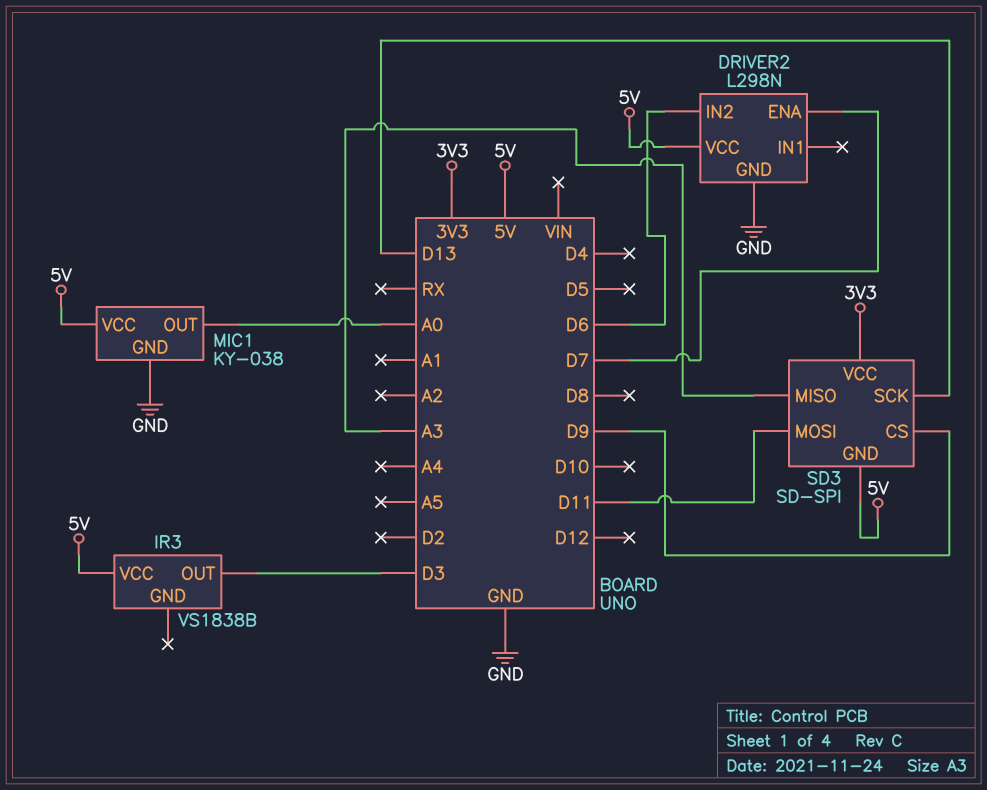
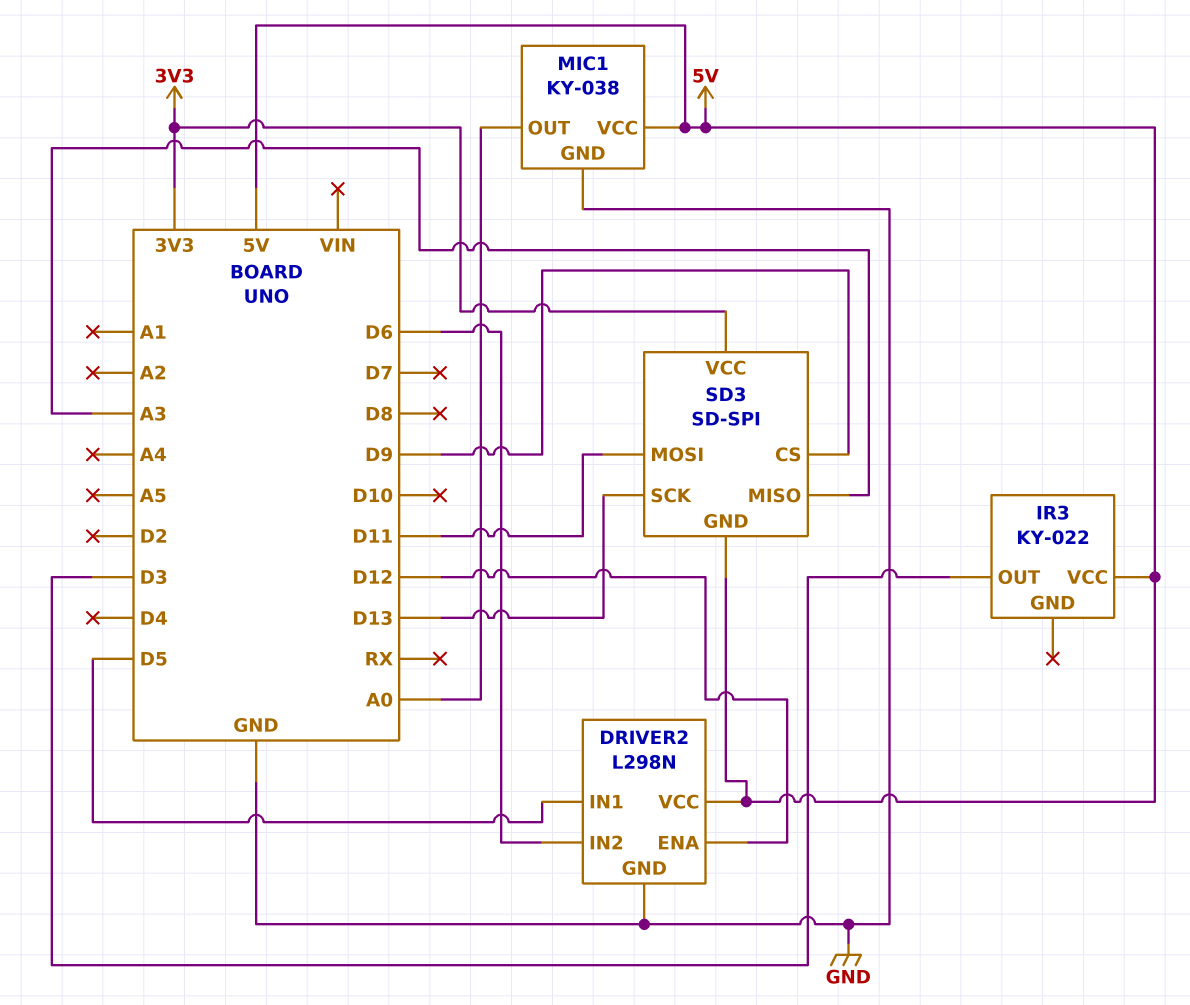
DRIVER2 pin ENA: D7 -> D12
DRIVER2 pin IN1: none -> D5
IR3: VS1838B -> KY-022

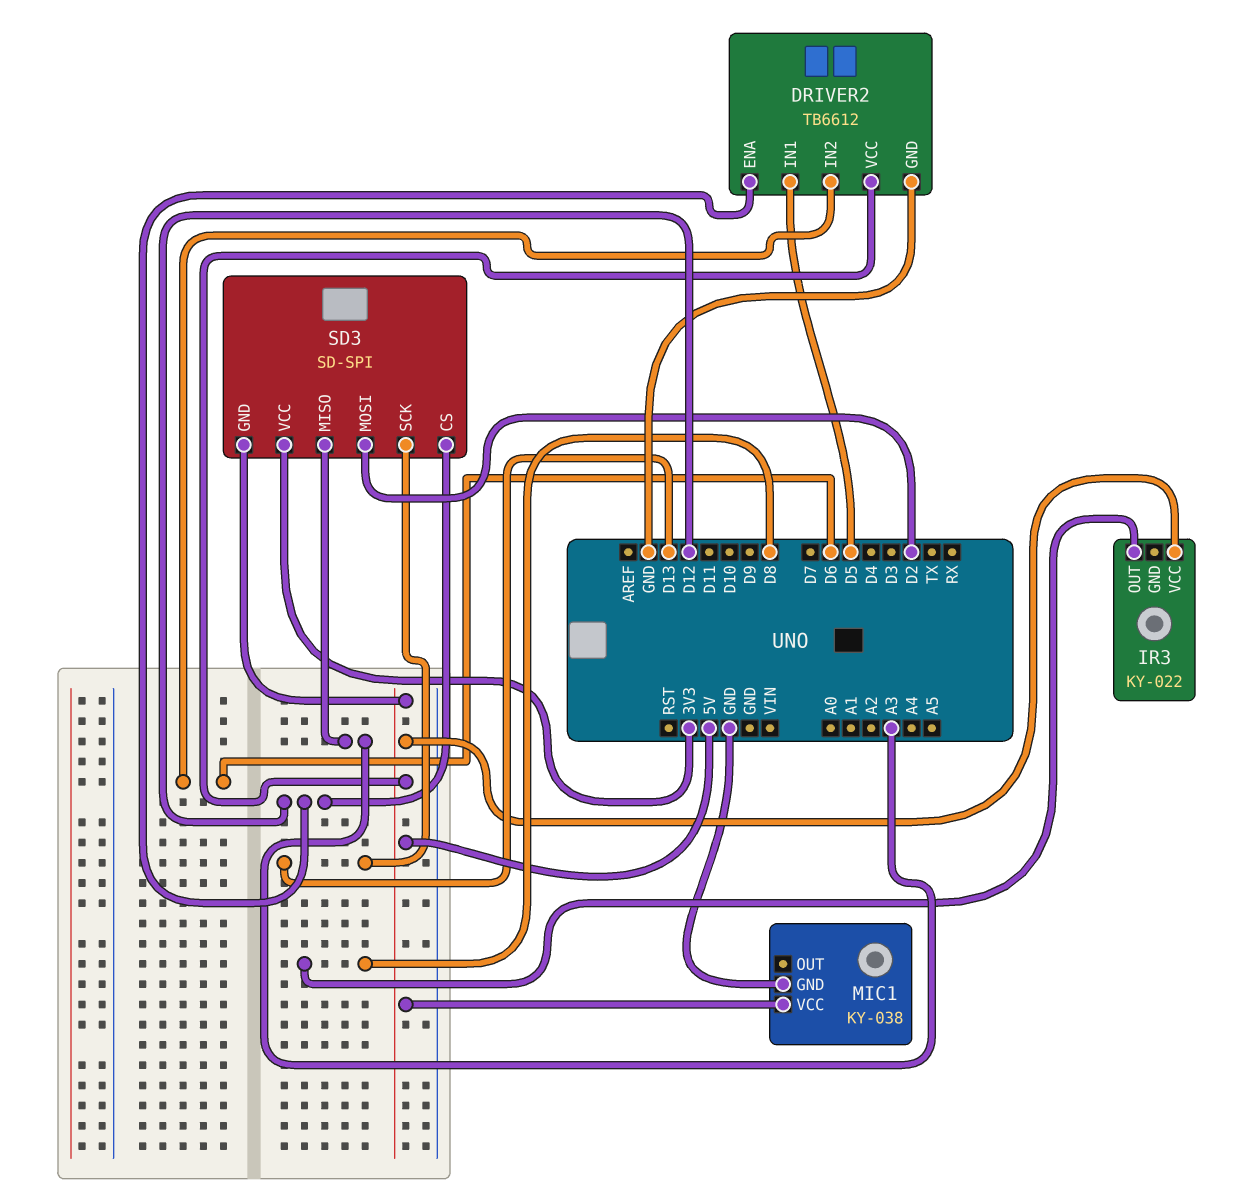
DRIVER2: L298N -> TB6612
IR3 pin OUT: D3 -> D8
MIC1 pin OUT: A0 -> none
SD3 pin CS: D9 -> D12
SD3 pin MOSI: D11 -> D2

